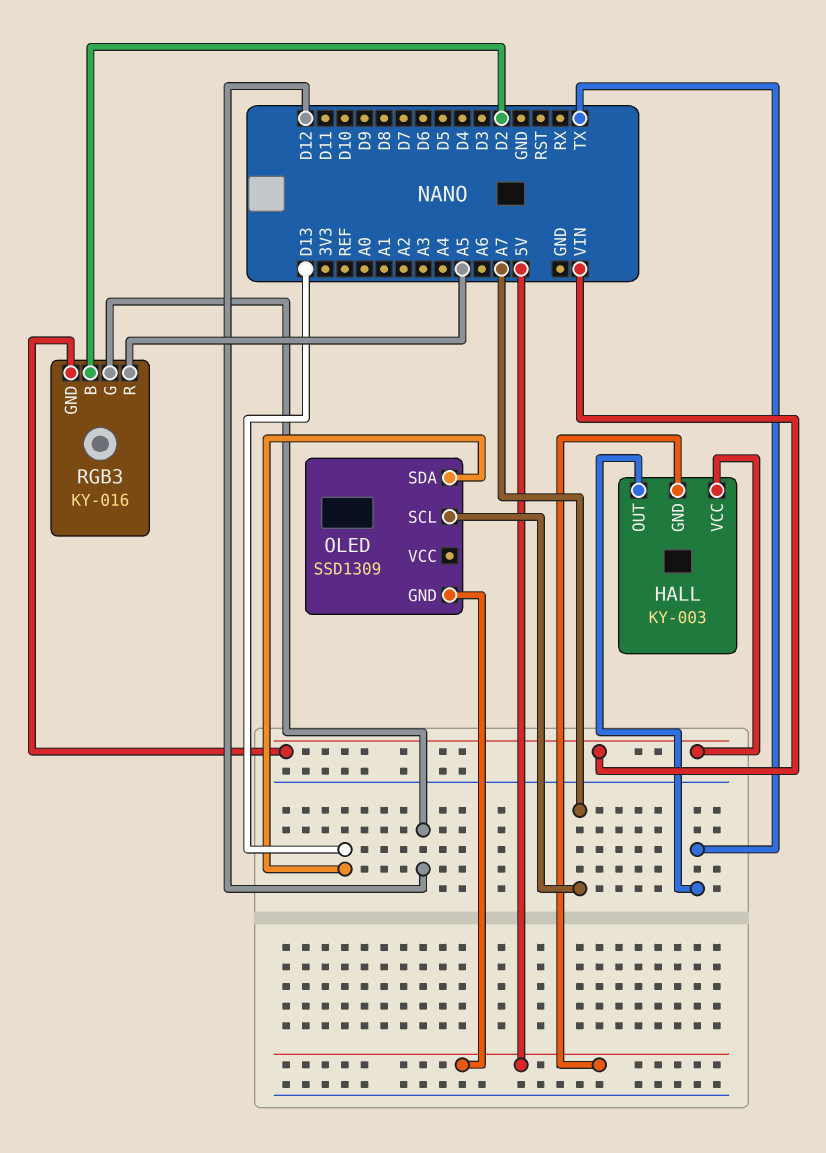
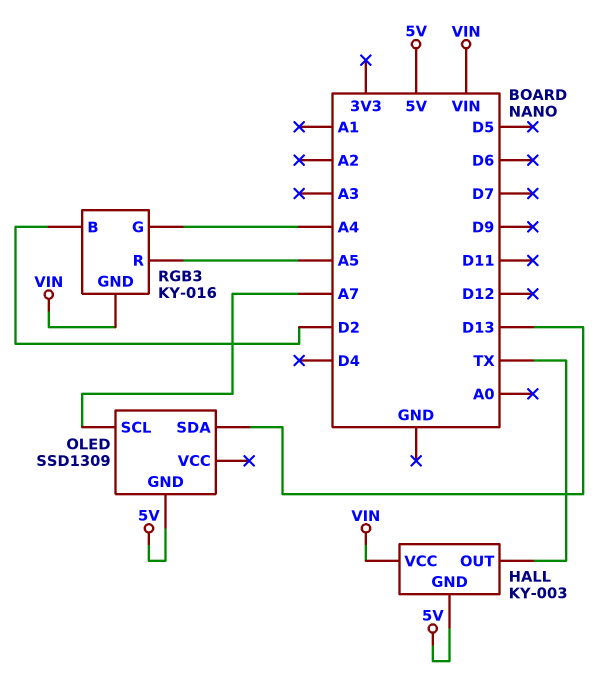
RGB3 pin G: D12 -> A4

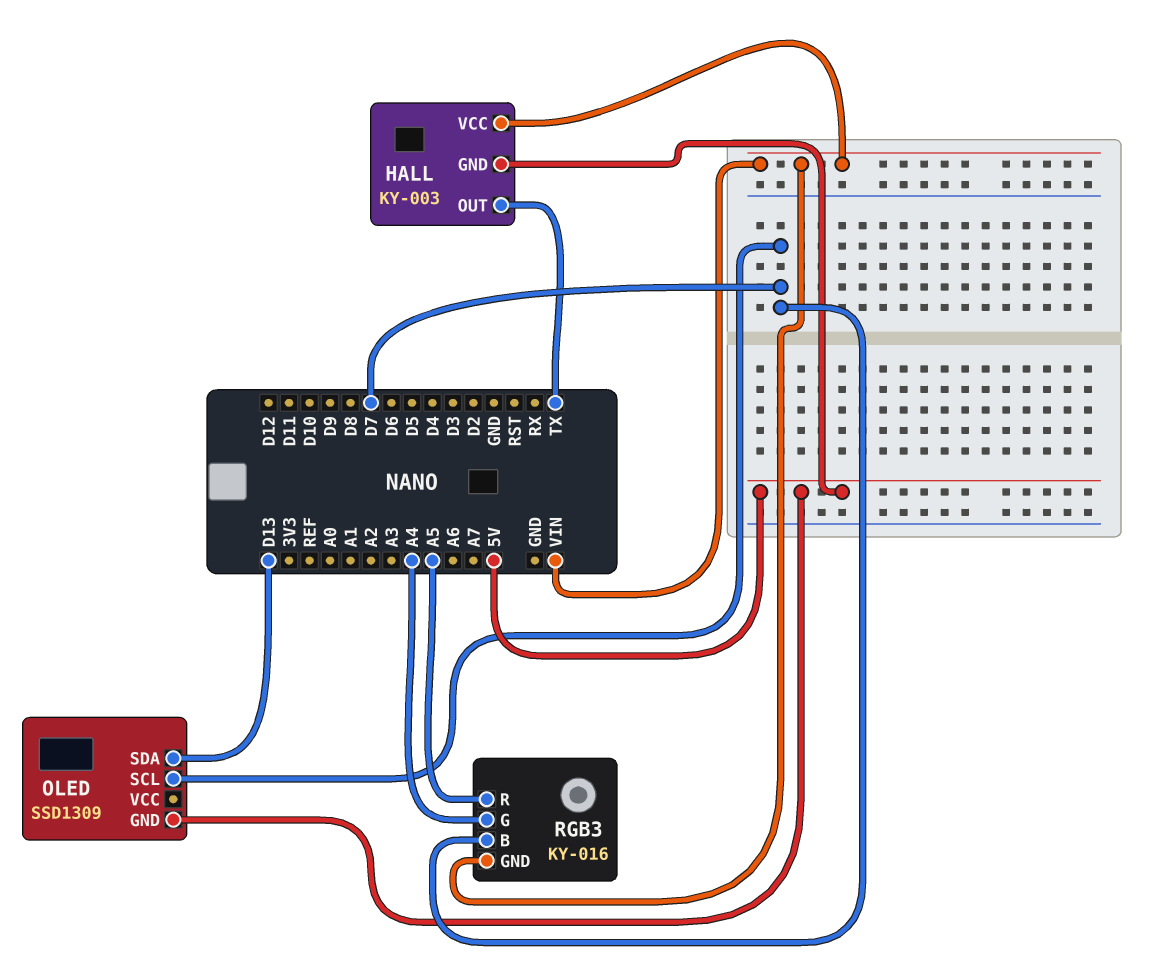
OLED pin SCL: A7 -> D7
RGB3 pin B: D2 -> D7

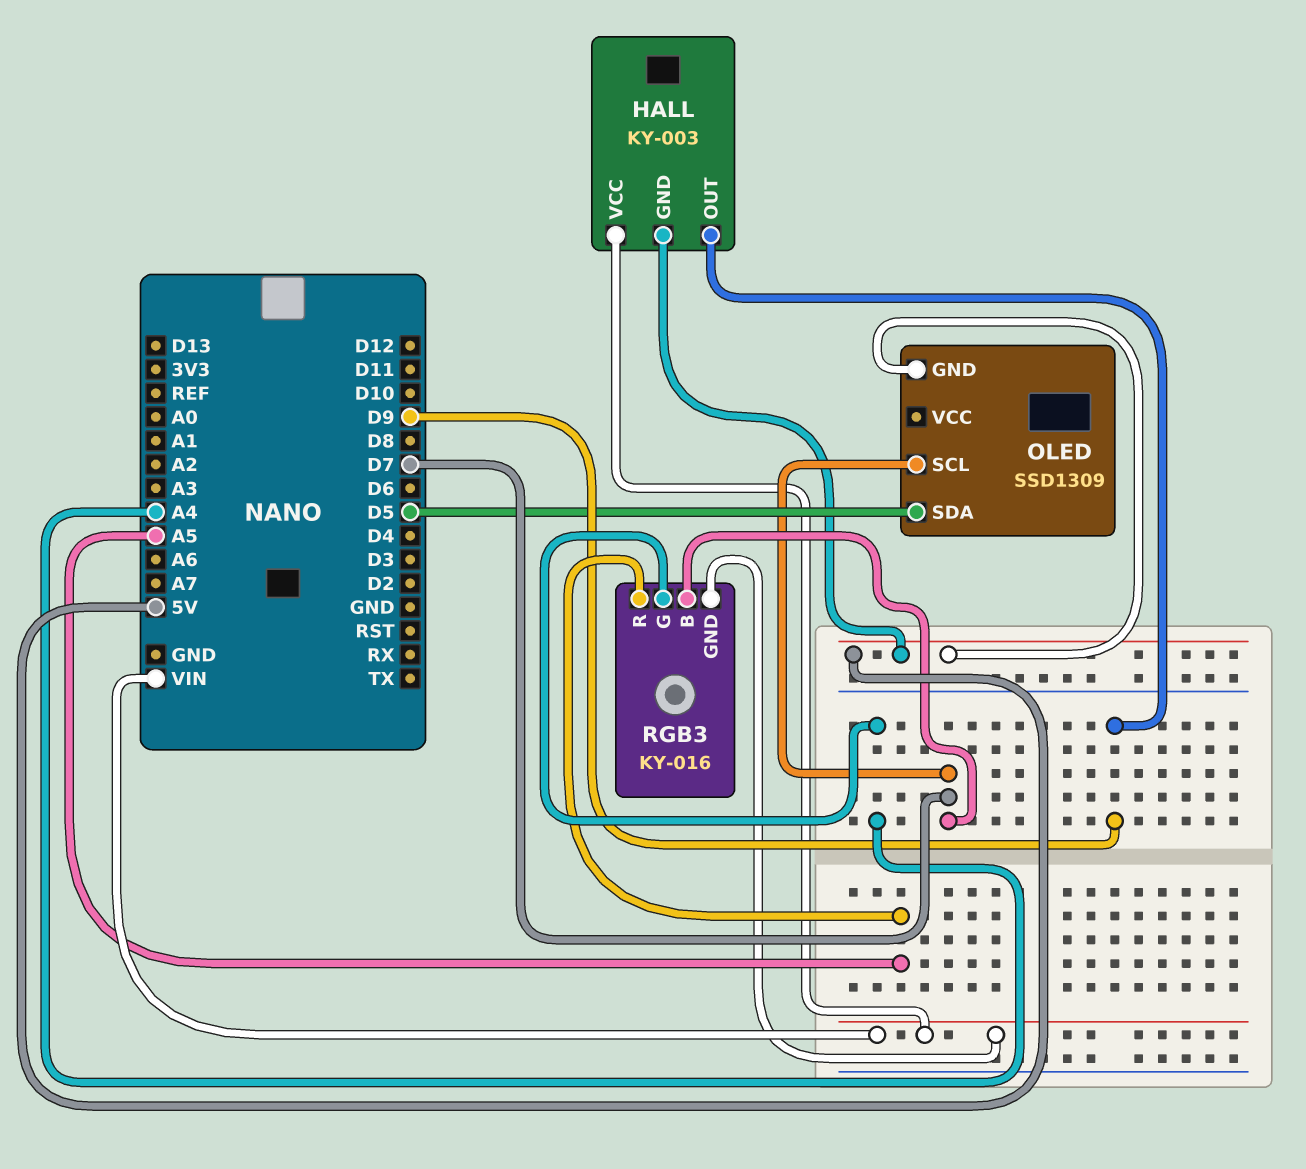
HALL pin OUT: TX -> D9
OLED pin SDA: D13 -> D5

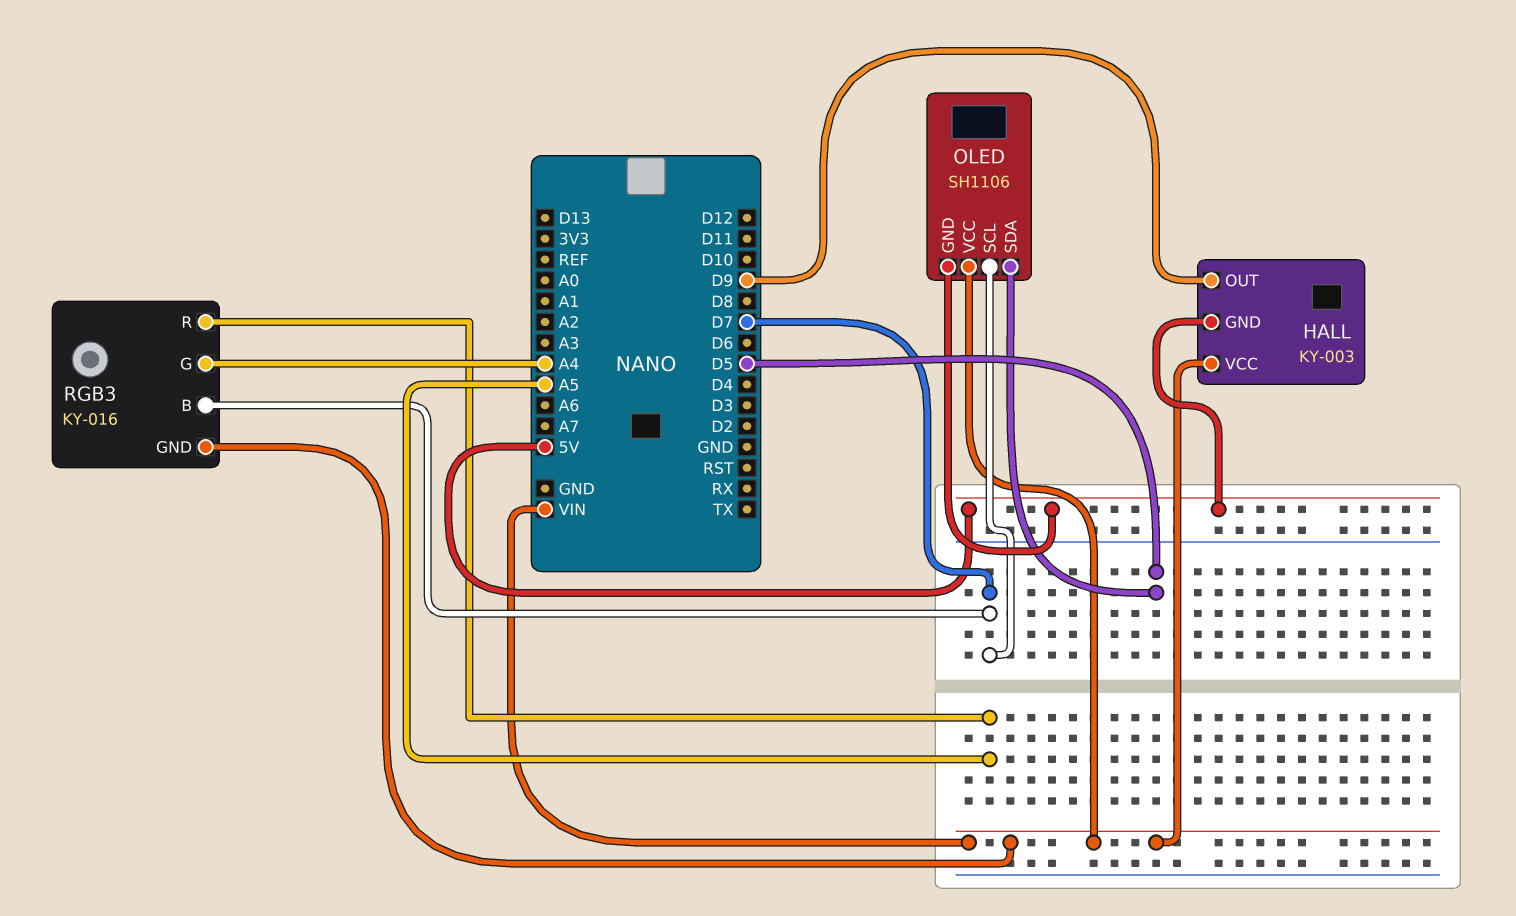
OLED: SSD1309 -> SH1106
OLED pin VCC: none -> VIN

